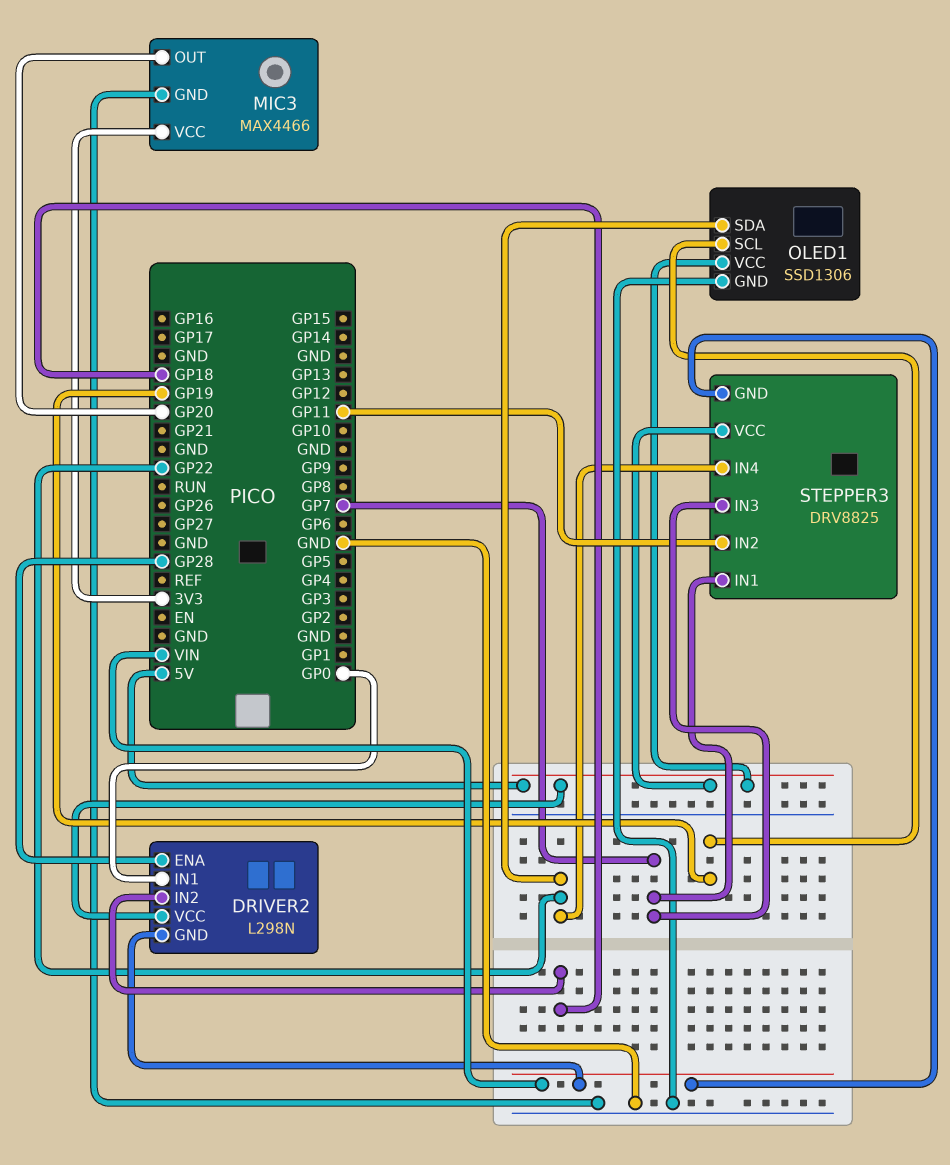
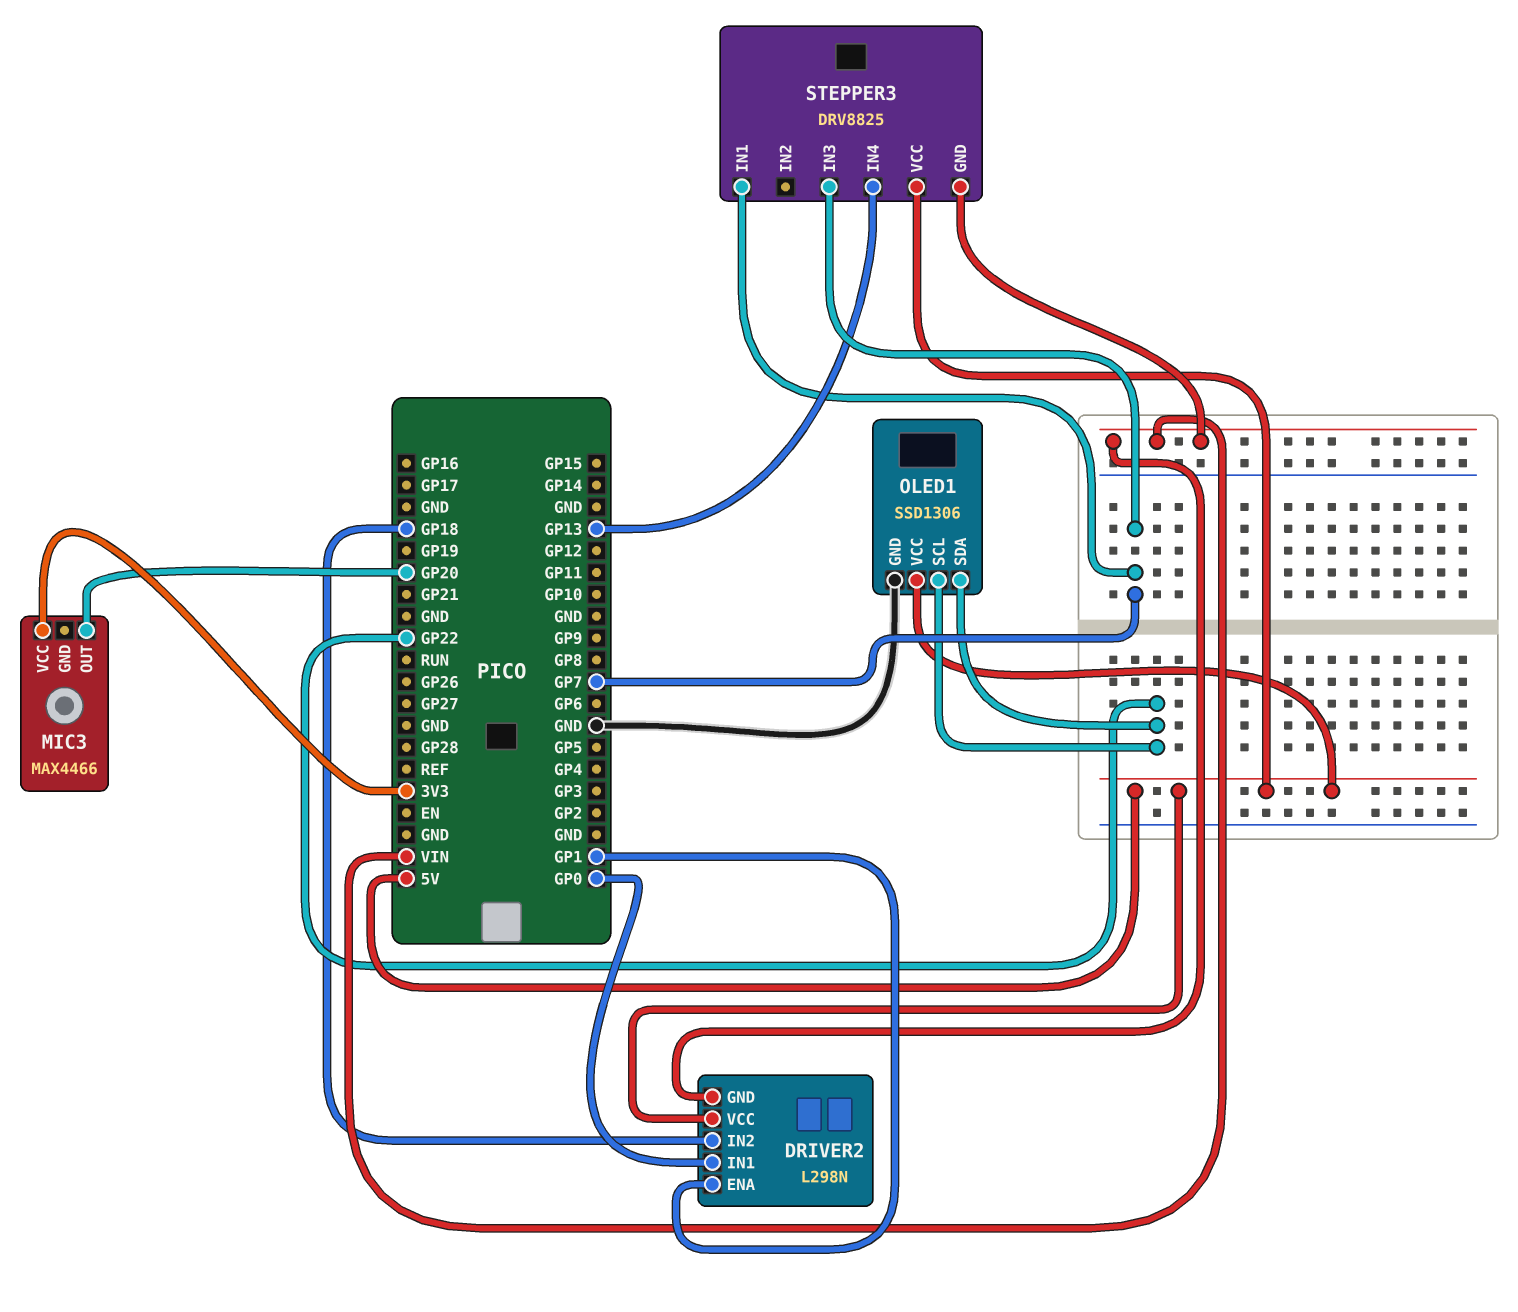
DRIVER2 pin ENA: GP28 -> GP1
MIC3 pin GND: GND -> none
OLED1 pin SCL: GP19 -> GP22
STEPPER3 pin IN2: GP11 -> none
STEPPER3 pin IN4: GP22 -> GP13

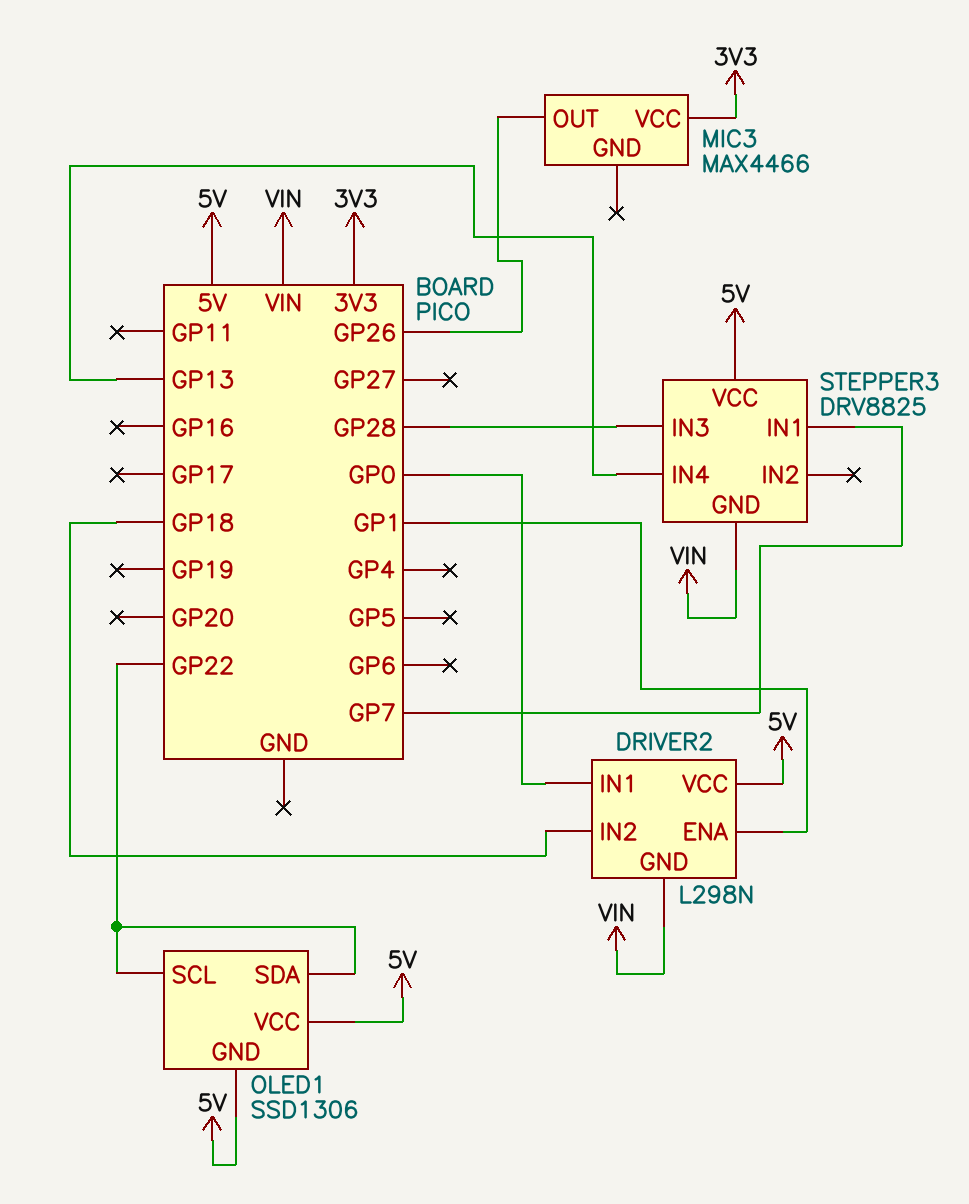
MIC3 pin OUT: GP20 -> GP26
OLED1 pin GND: GND -> 5V
STEPPER3 pin IN3: GP7 -> GP28

